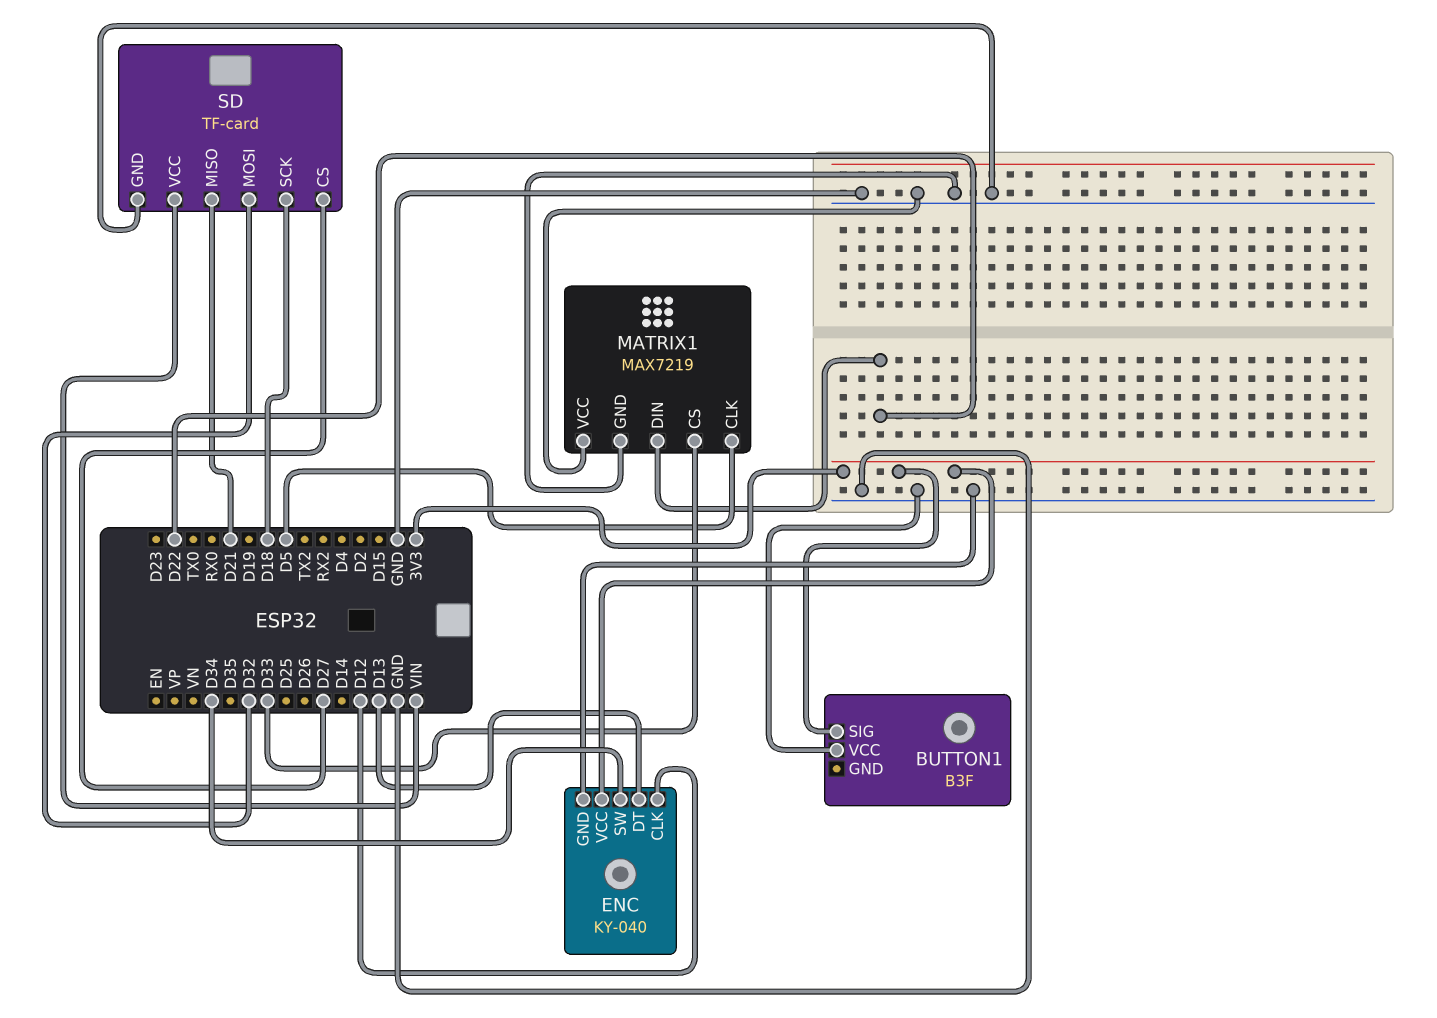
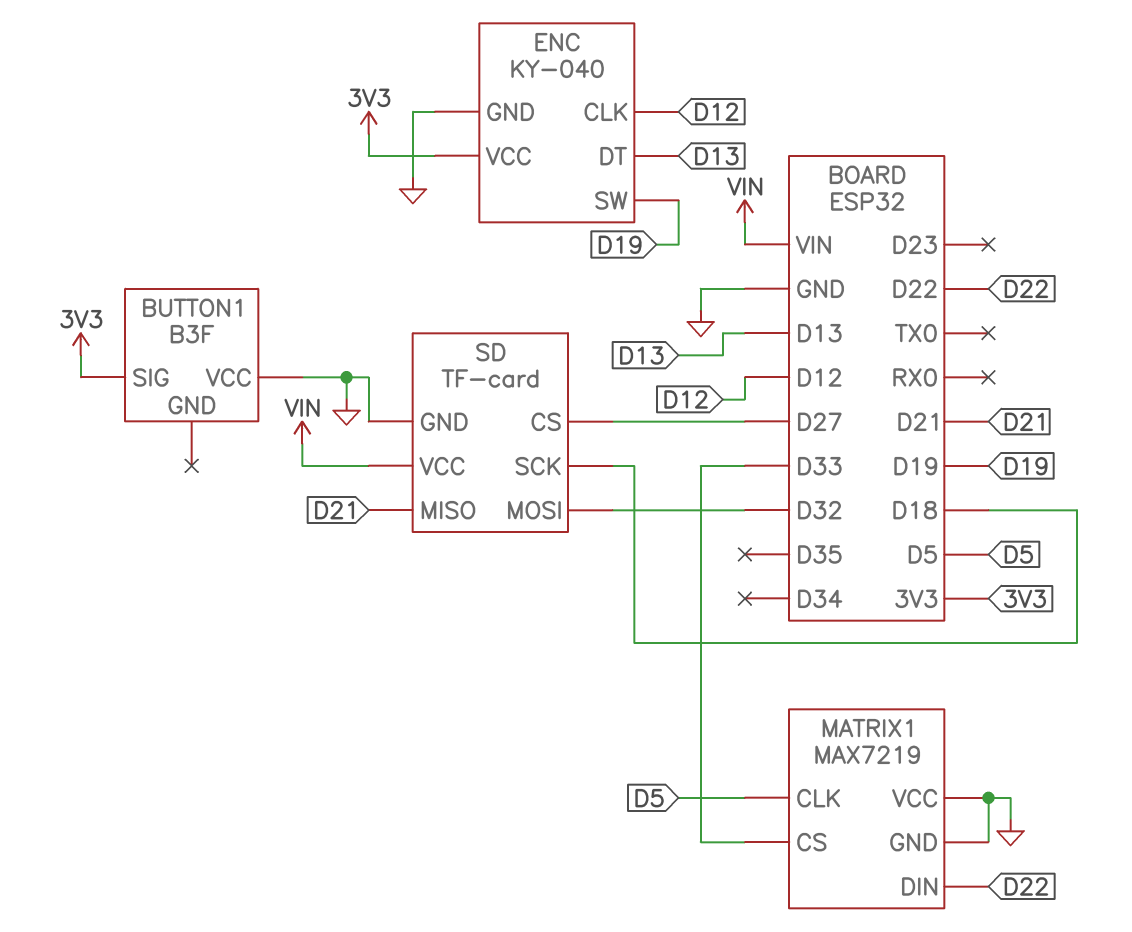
ENC pin SW: D34 -> D19

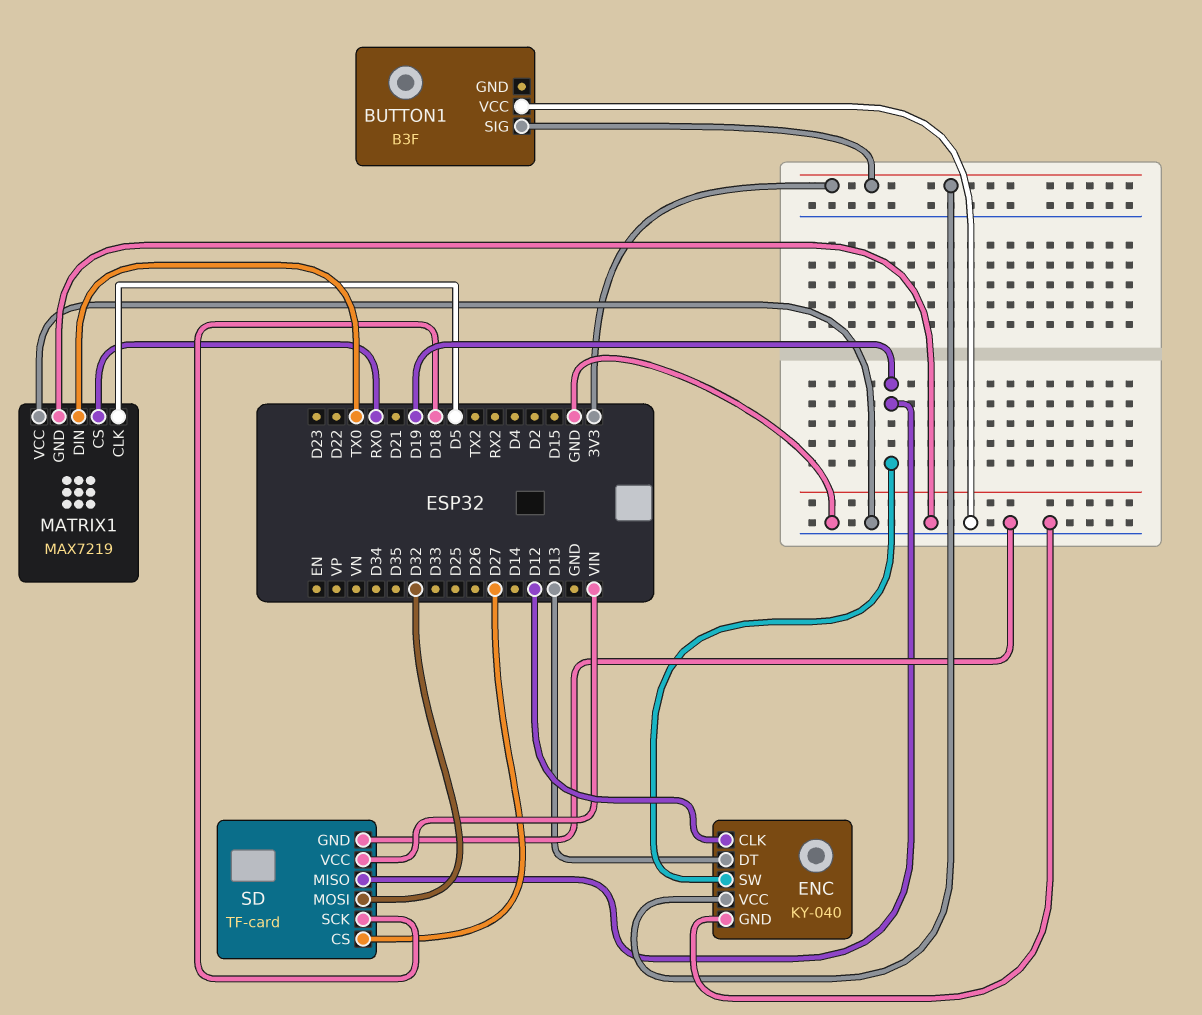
MATRIX1 pin CS: D33 -> RX0
MATRIX1 pin DIN: D22 -> TX0
SD pin MISO: D21 -> D19

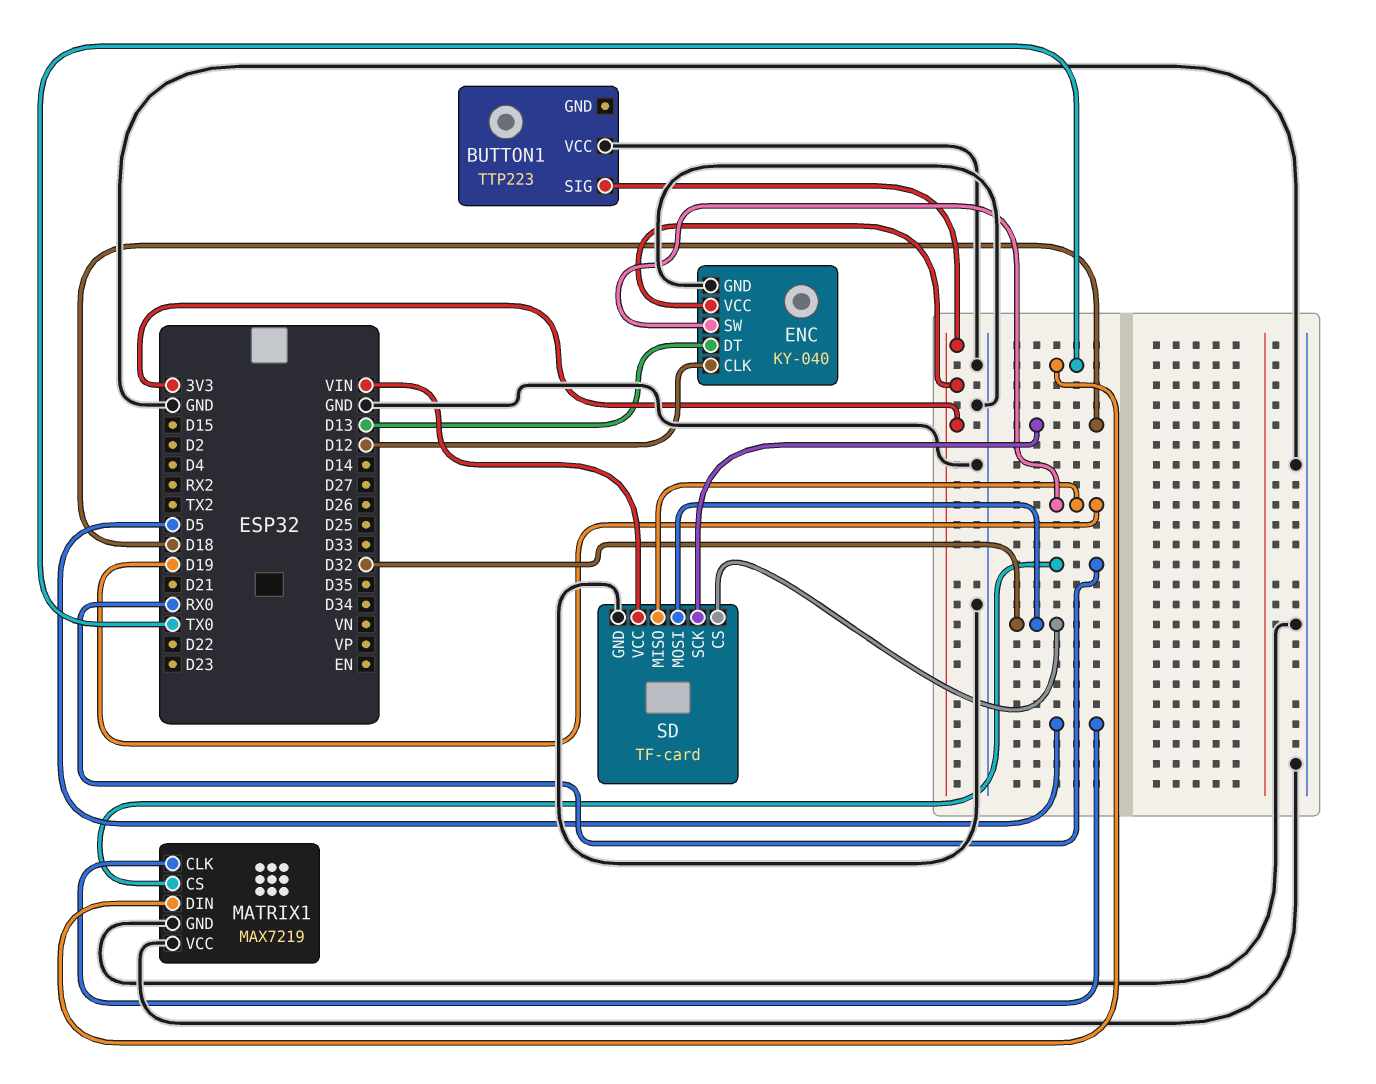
BUTTON1: B3F -> TTP223
SD pin CS: D27 -> D32

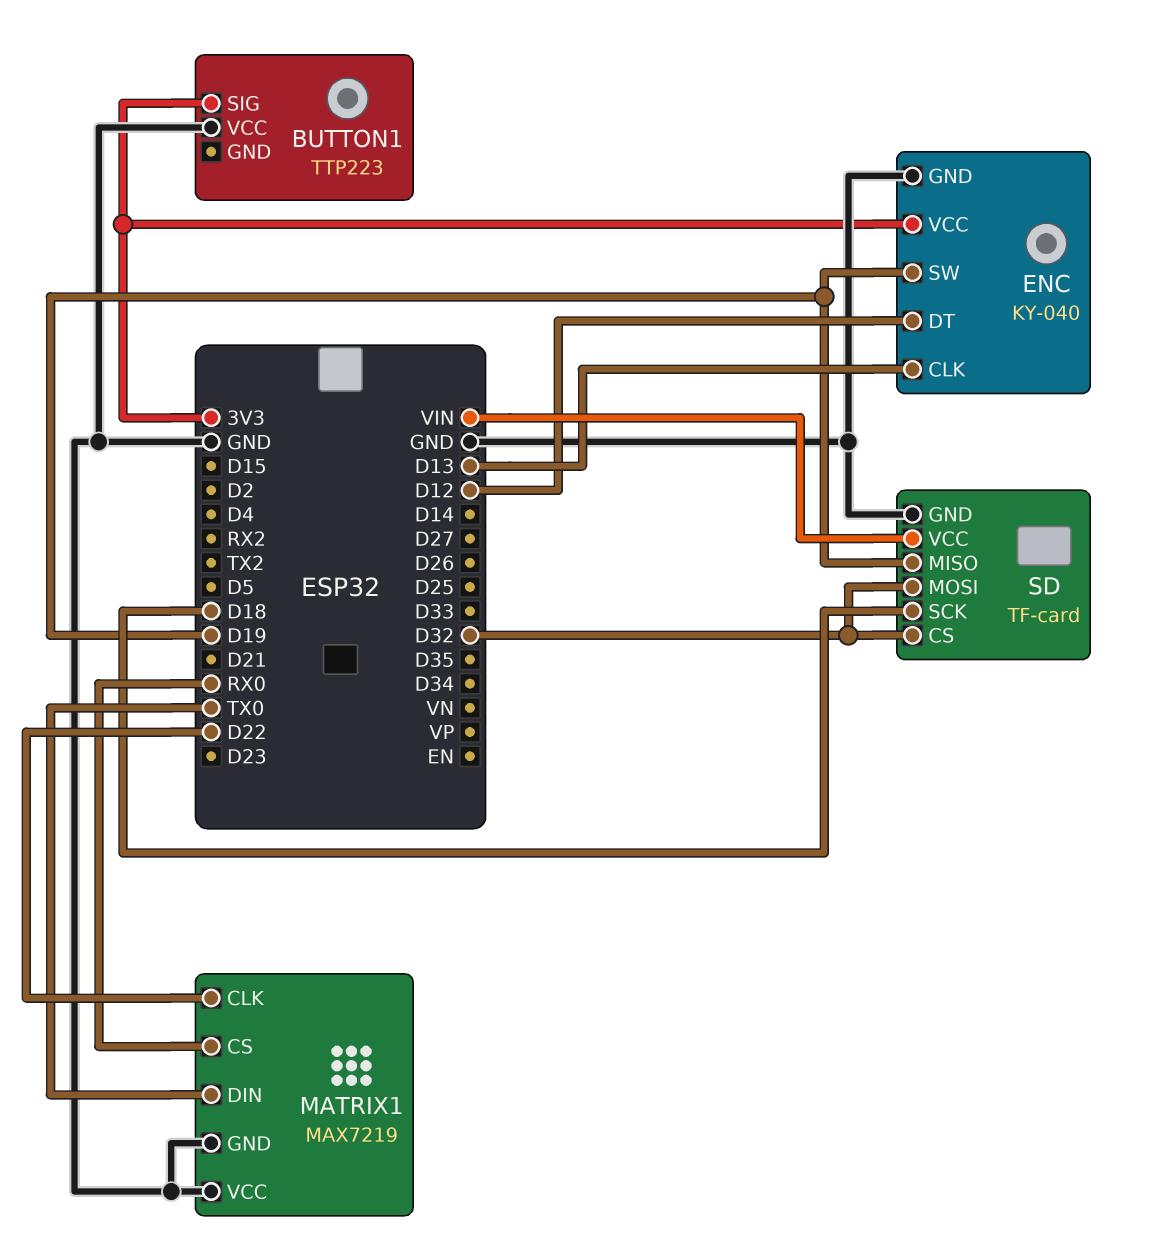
ENC pin CLK: D12 -> D13
ENC pin DT: D13 -> D12
MATRIX1 pin CLK: D5 -> D22

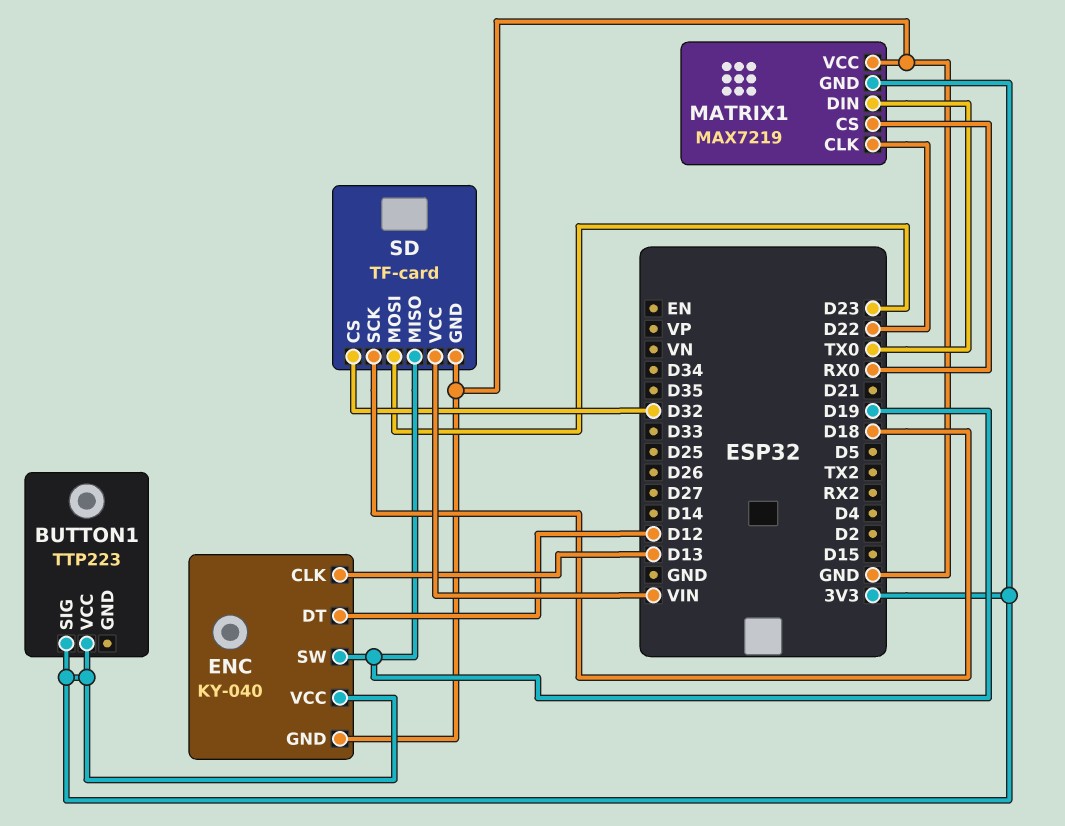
BUTTON1 pin VCC: GND -> 3V3
MATRIX1 pin GND: GND -> 3V3
SD pin MOSI: D32 -> D23

